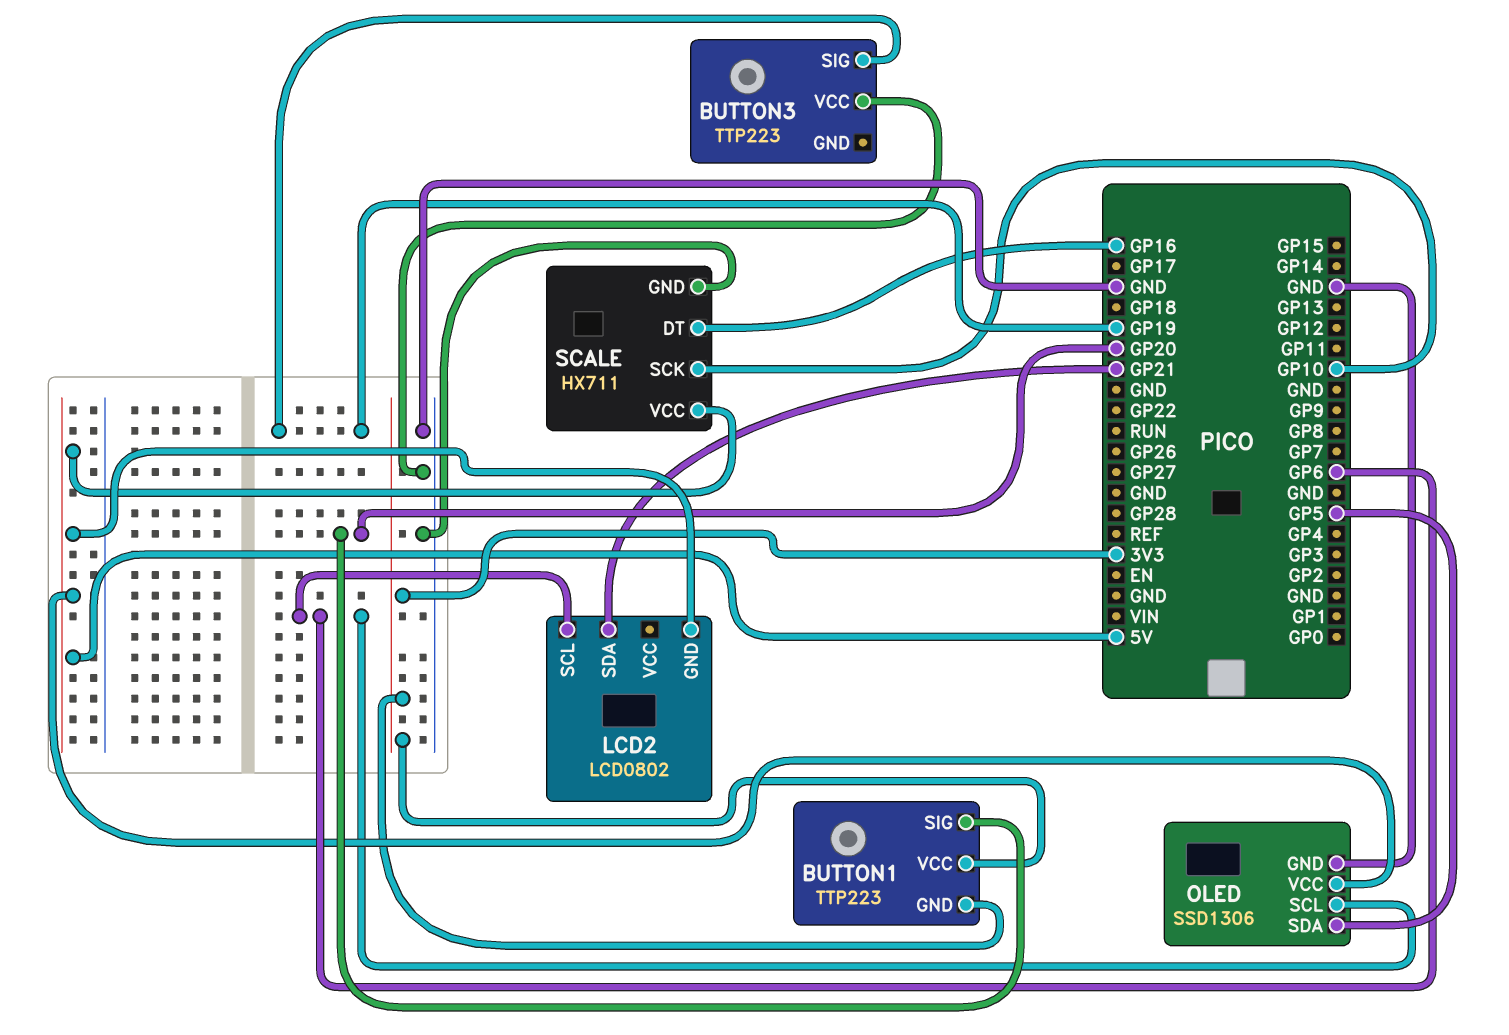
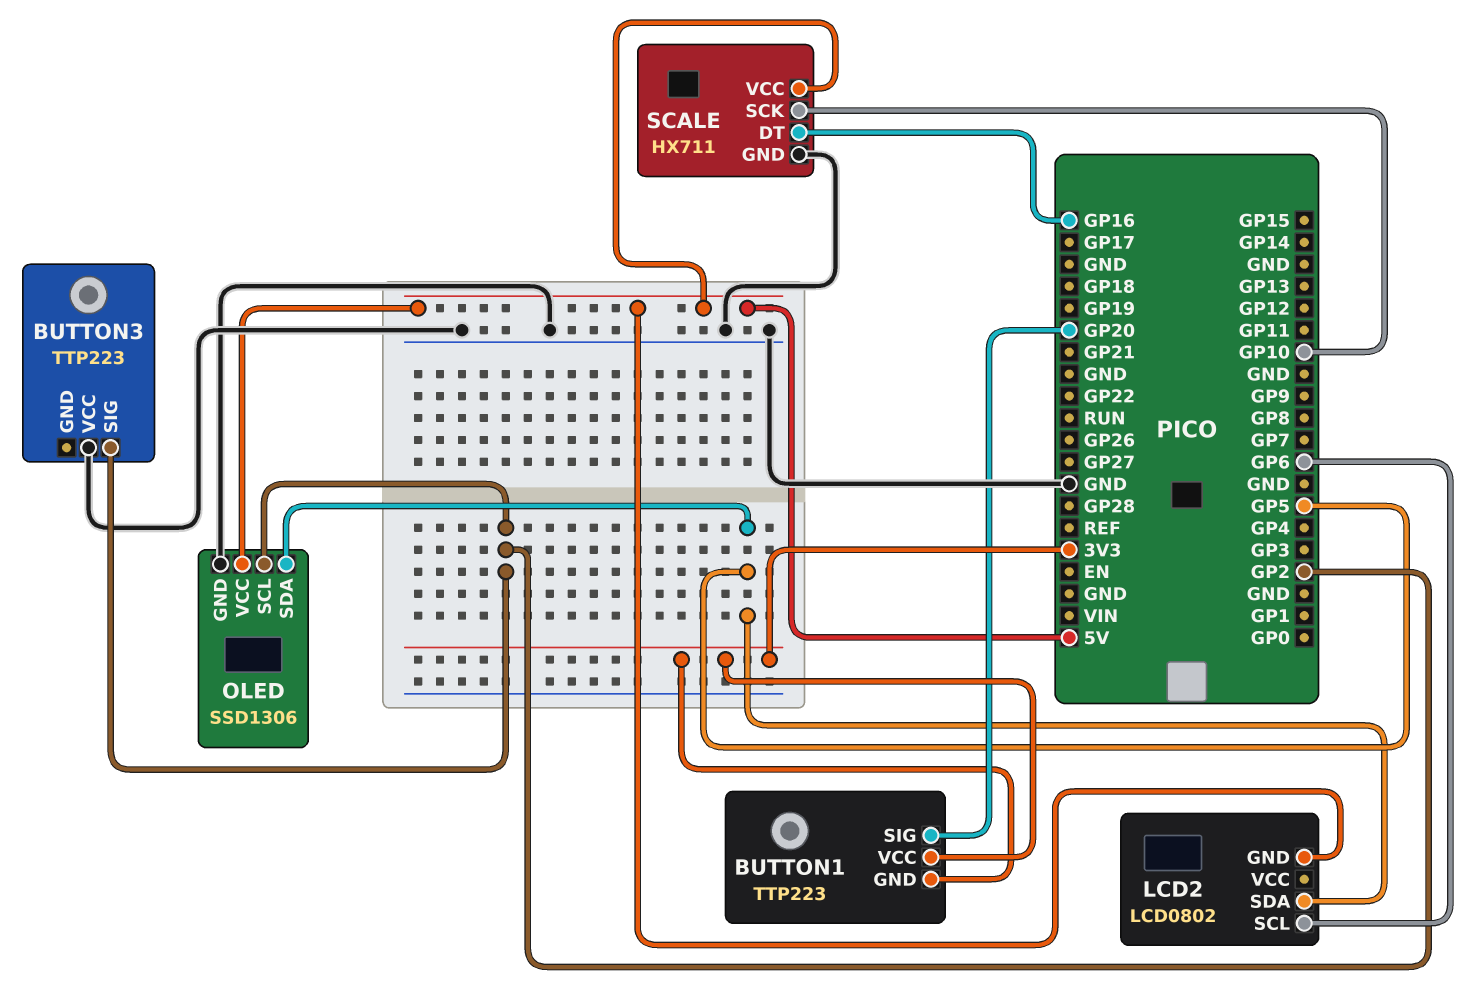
BUTTON3 pin SIG: GP19 -> GP2
LCD2 pin SDA: GP21 -> GP5
OLED pin SCL: GP6 -> GP2

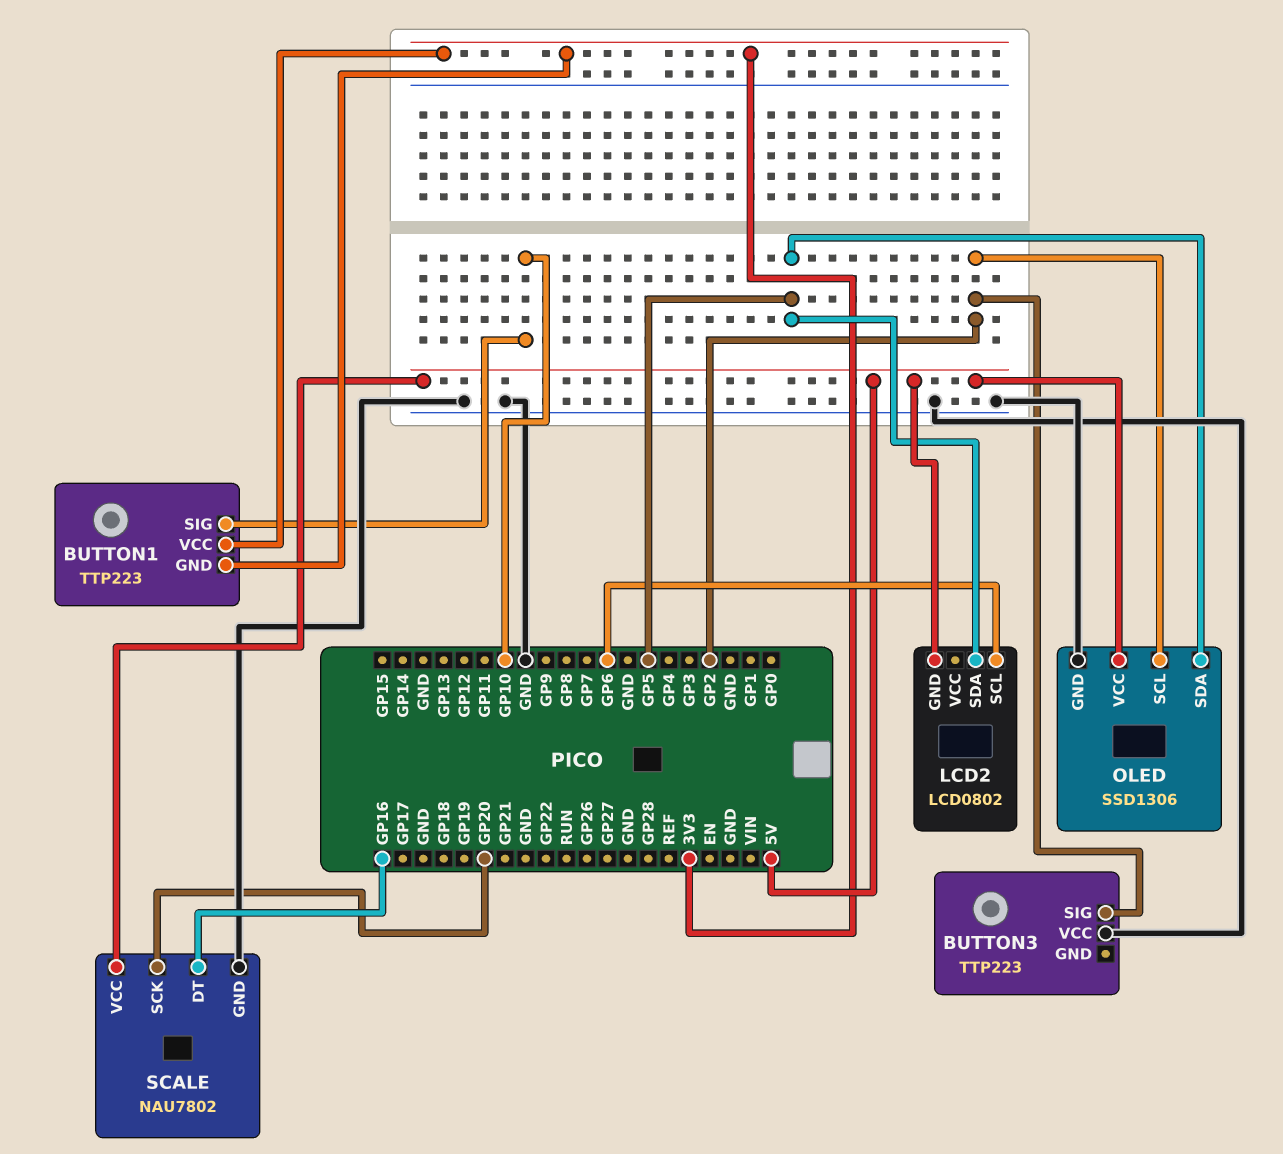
BUTTON1 pin SIG: GP20 -> GP10
SCALE: HX711 -> NAU7802
SCALE pin SCK: GP10 -> GP20

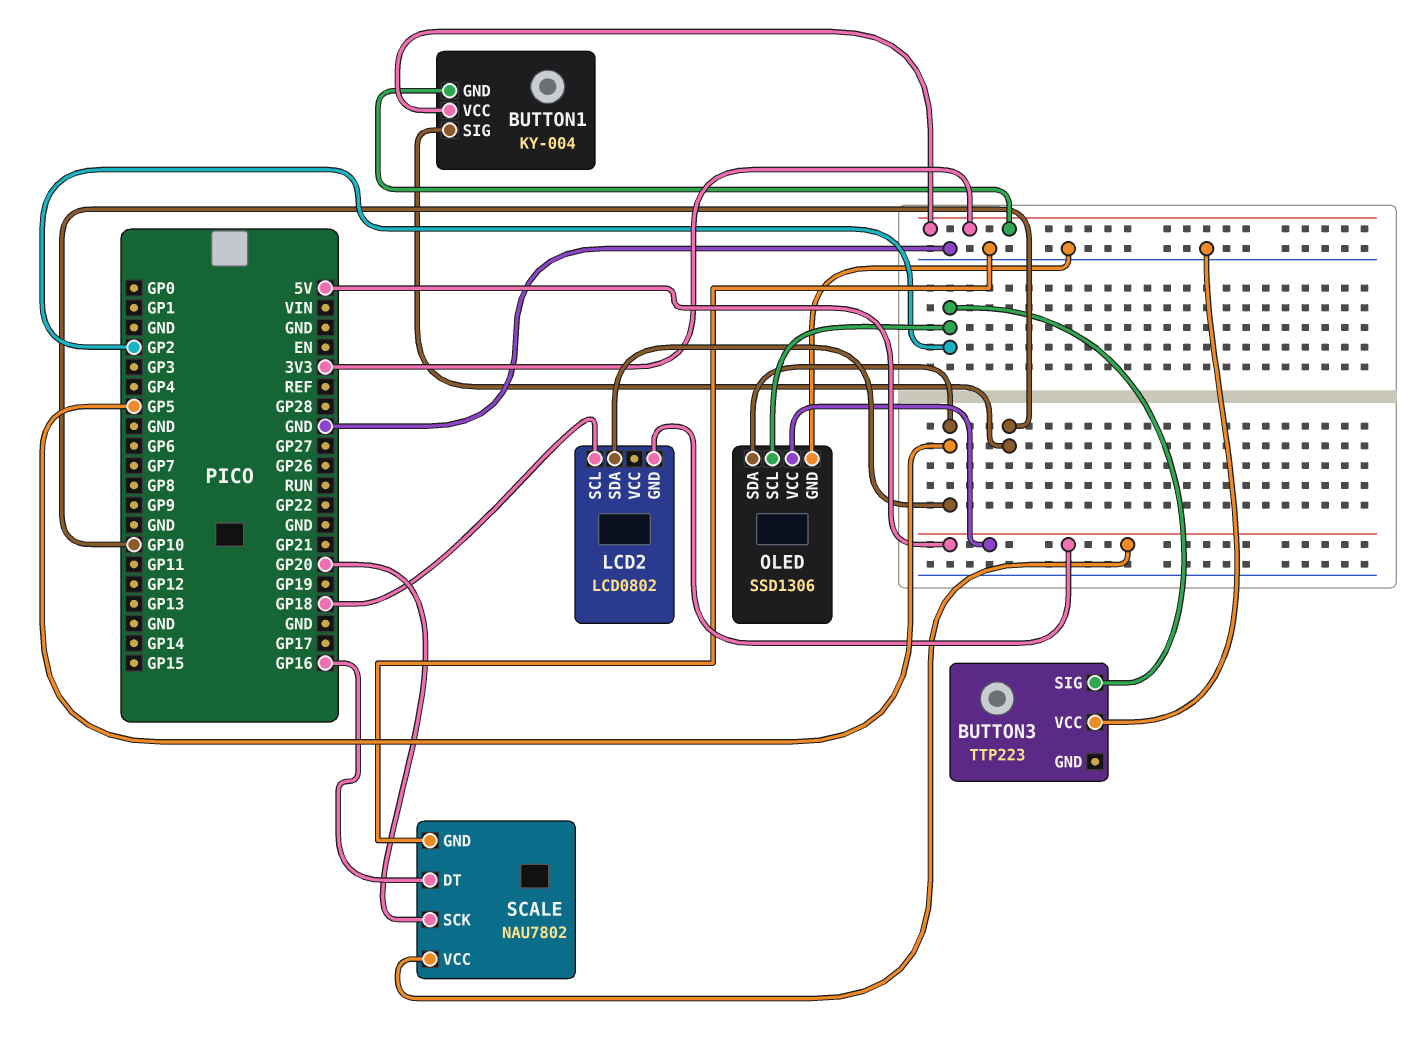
BUTTON1: TTP223 -> KY-004
LCD2 pin SCL: GP6 -> GP18

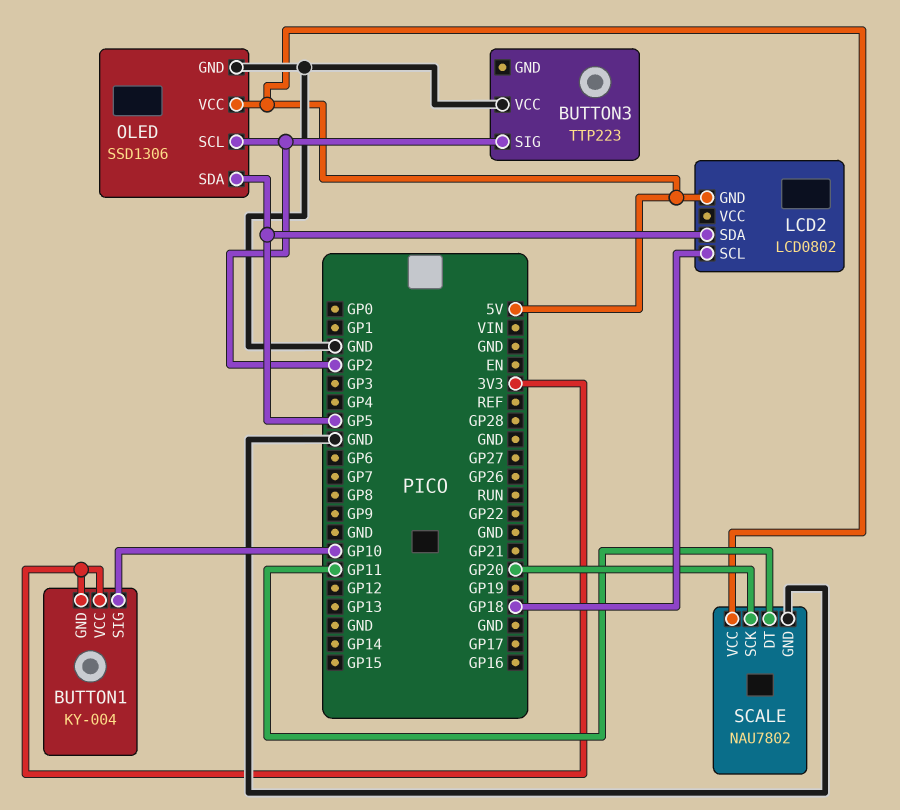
SCALE pin DT: GP16 -> GP11

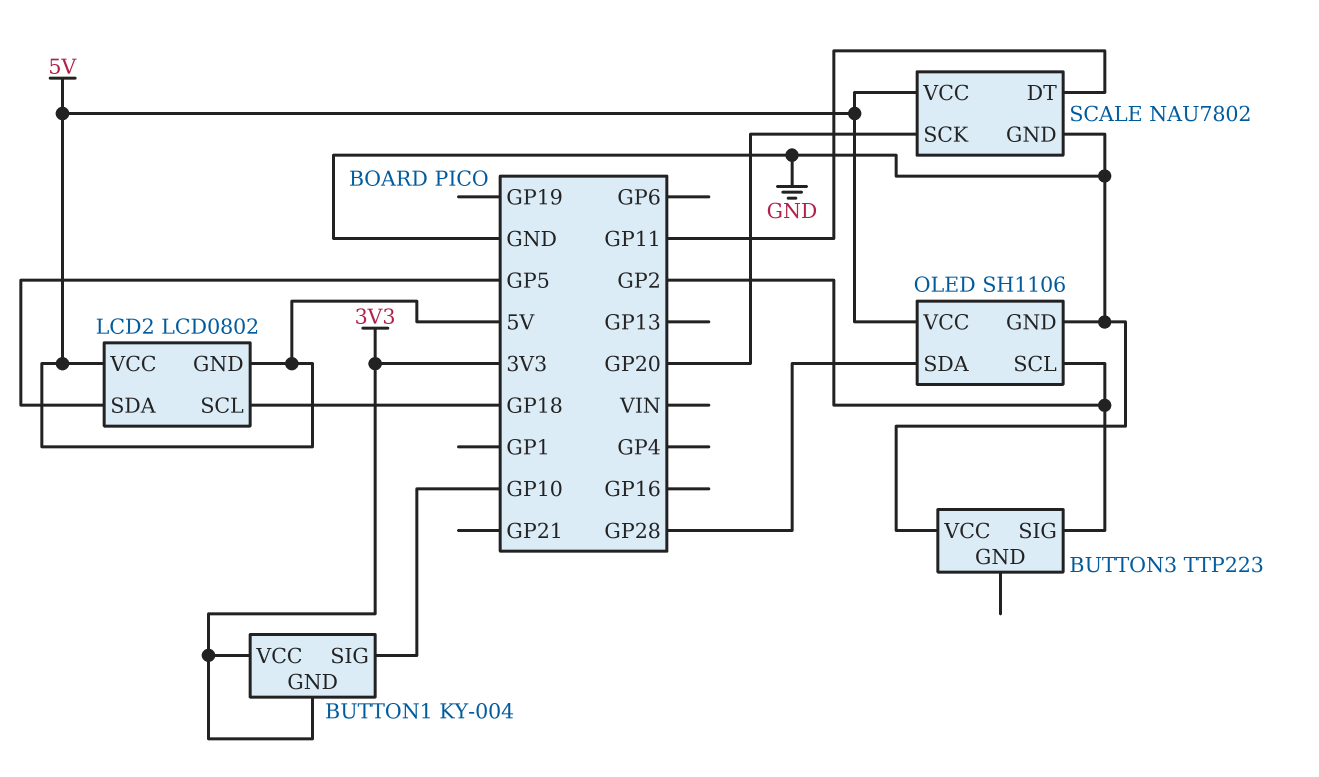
LCD2 pin VCC: none -> 5V
OLED: SSD1306 -> SH1106
OLED pin SDA: GP5 -> GP28

